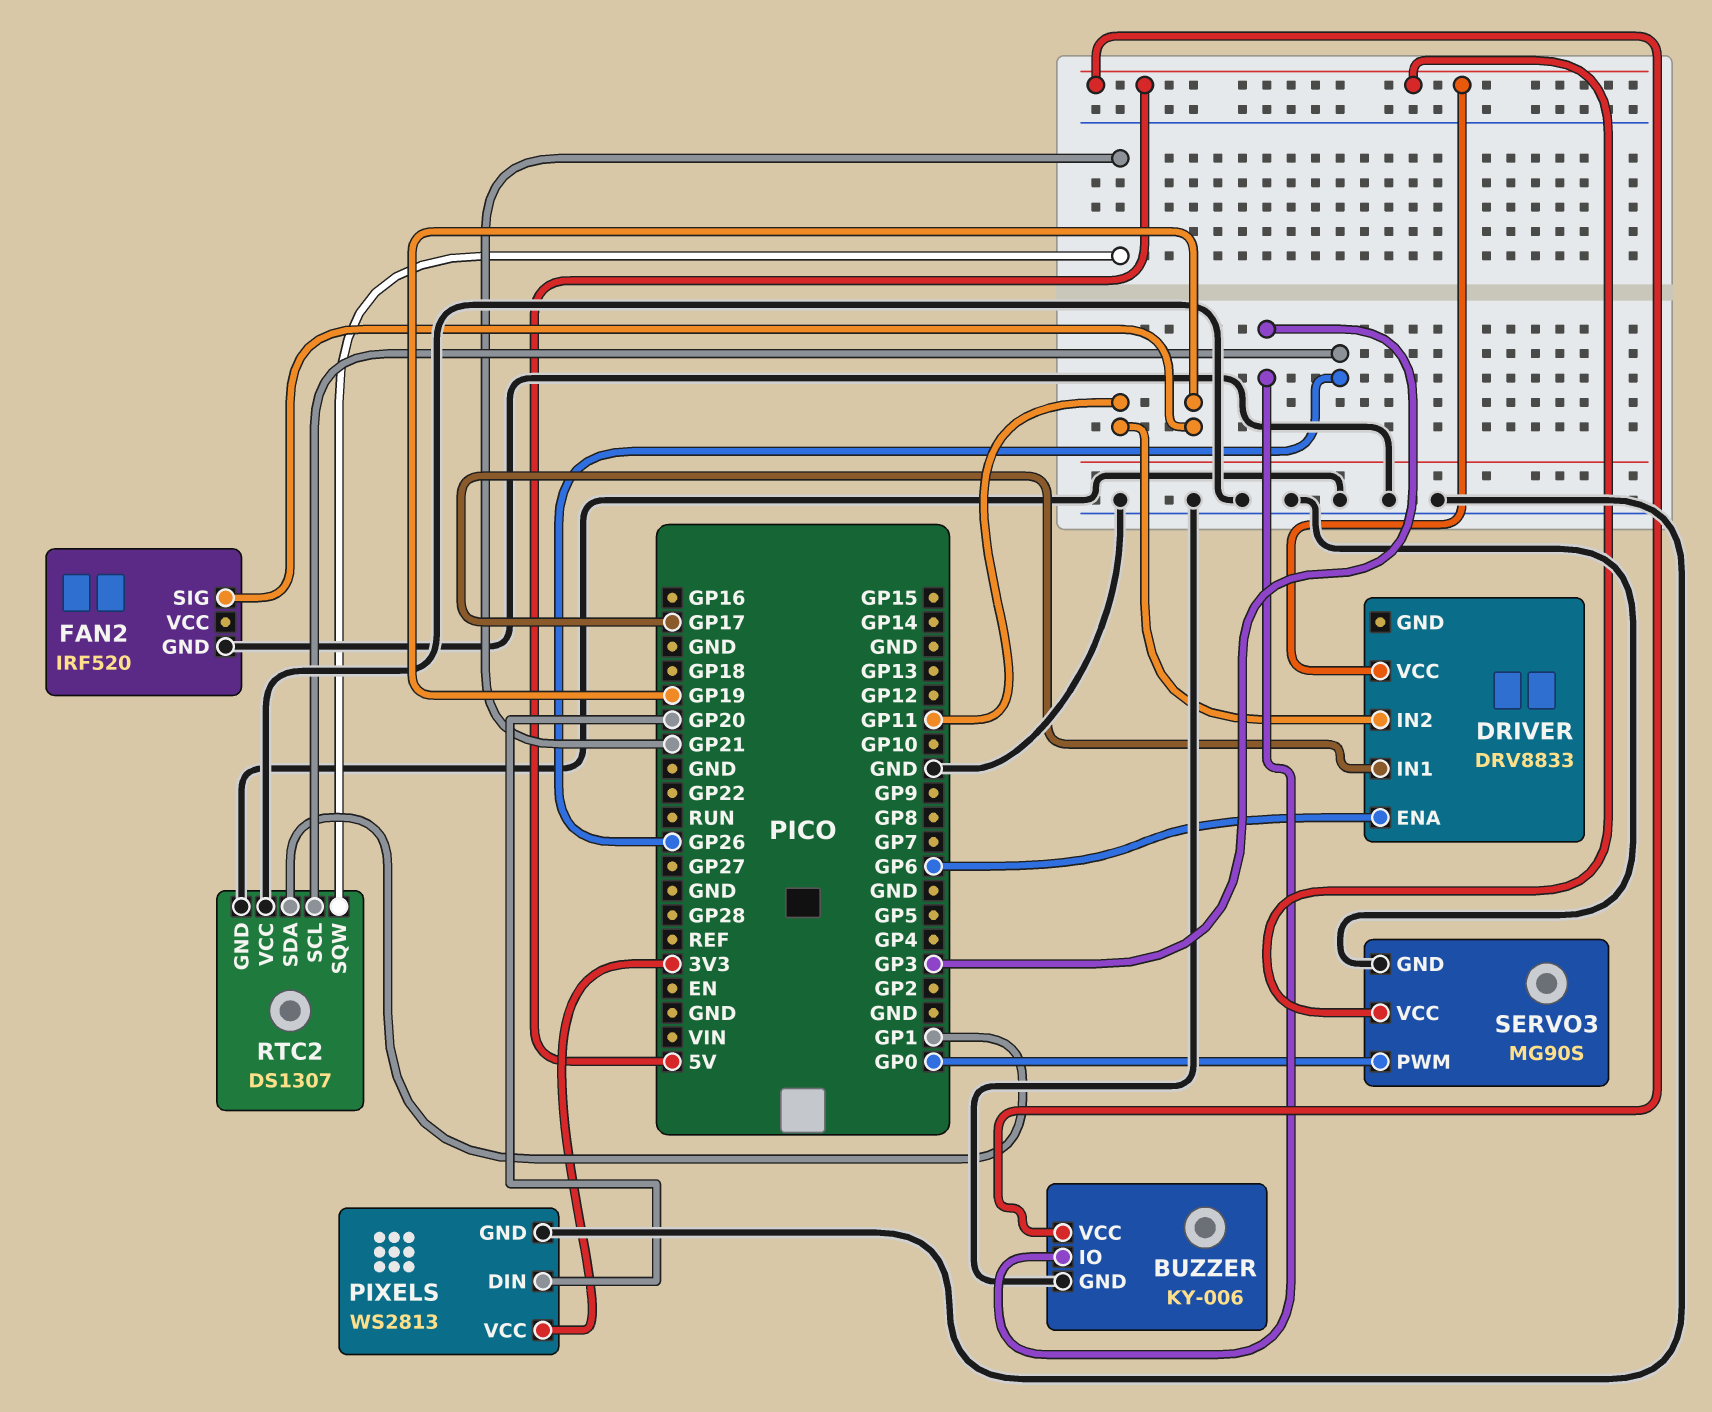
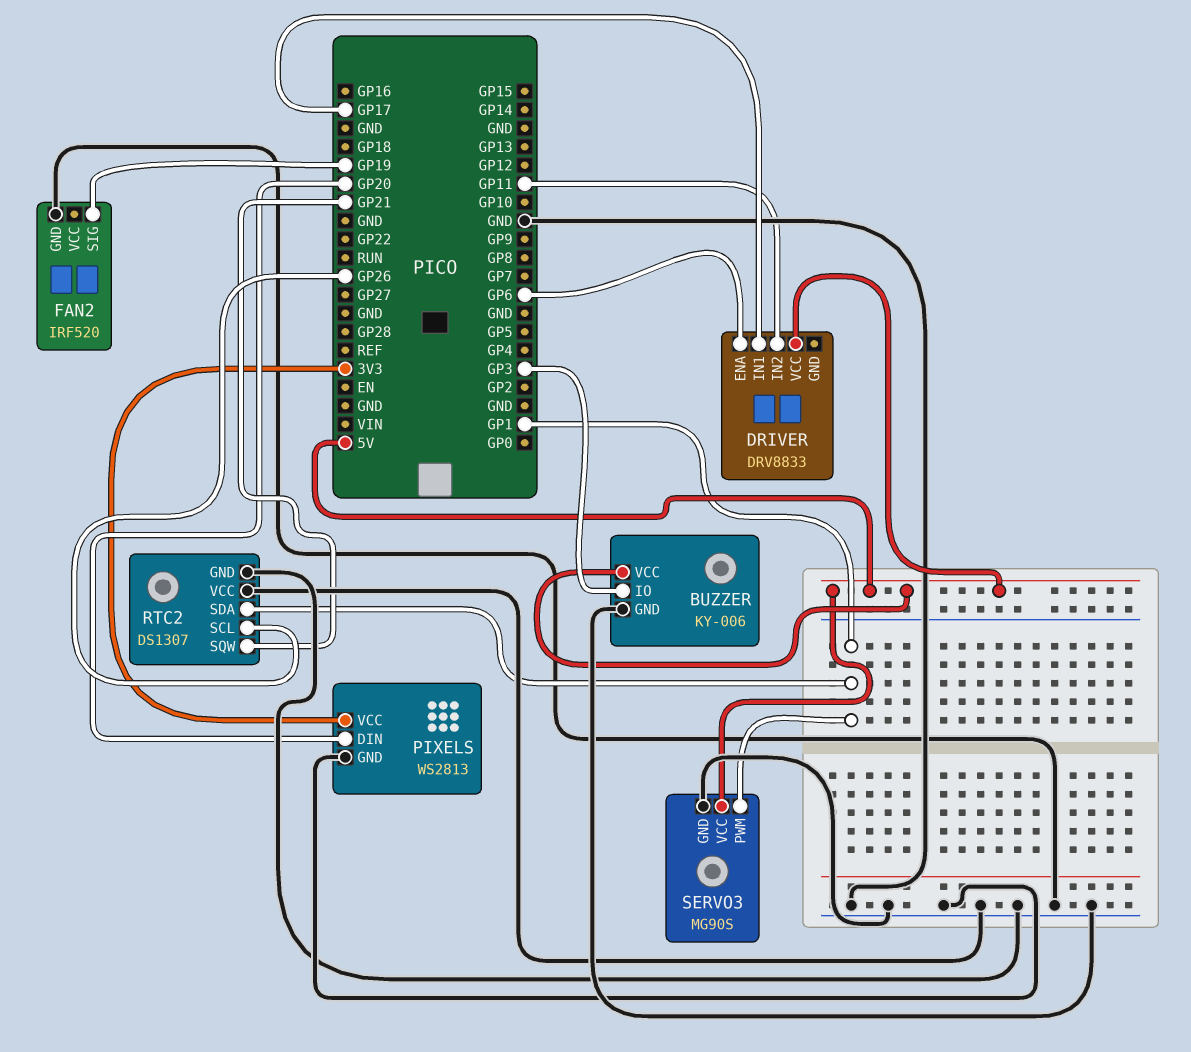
SERVO3 pin PWM: GP0 -> GP1

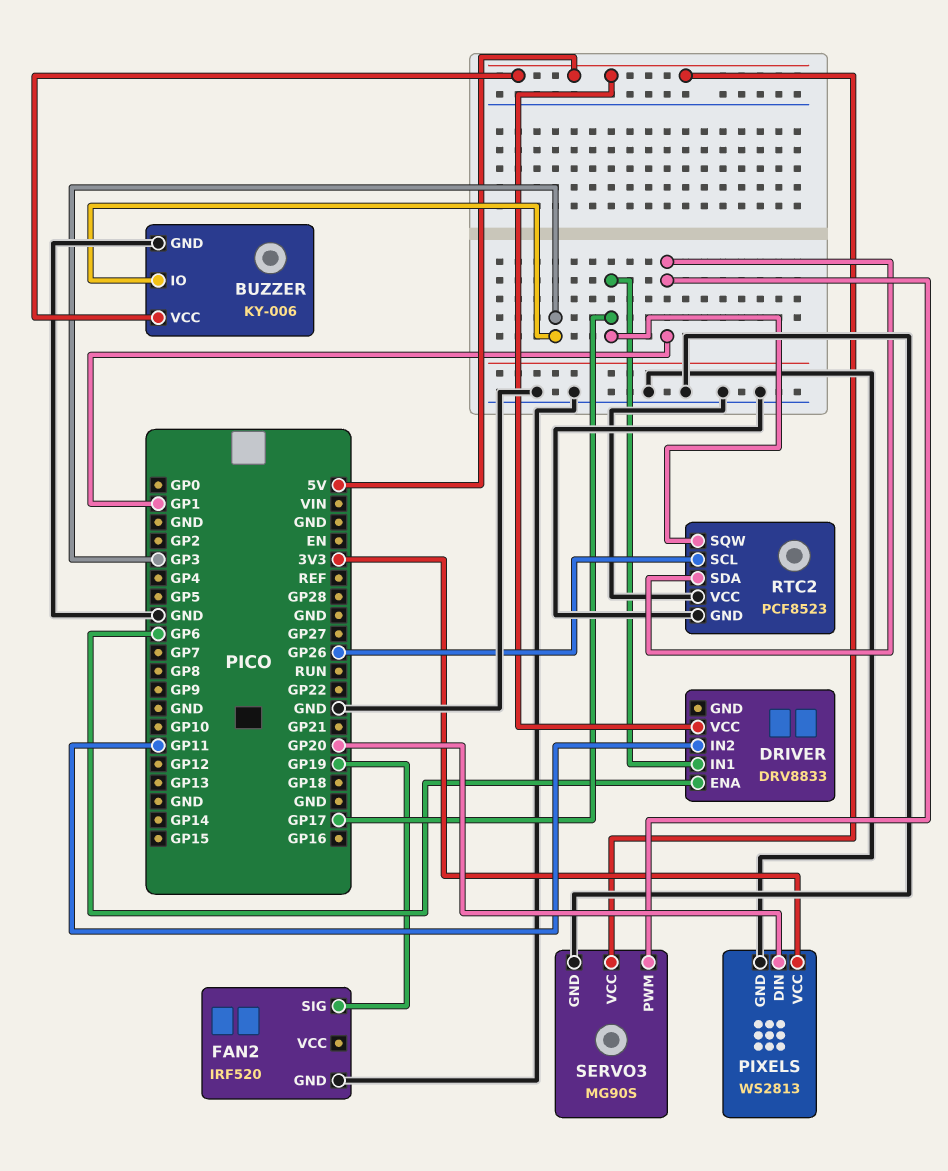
RTC2: DS1307 -> PCF8523
RTC2 pin SQW: GP21 -> GP17

